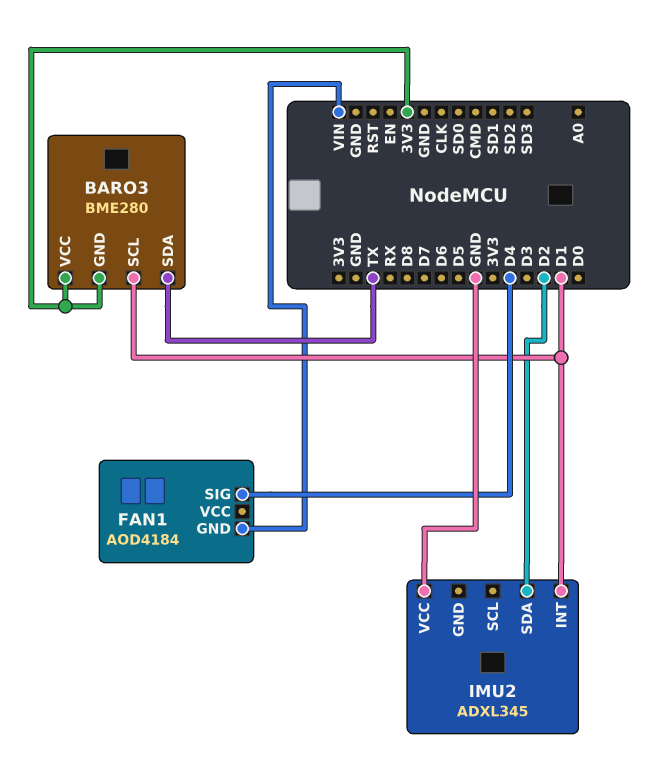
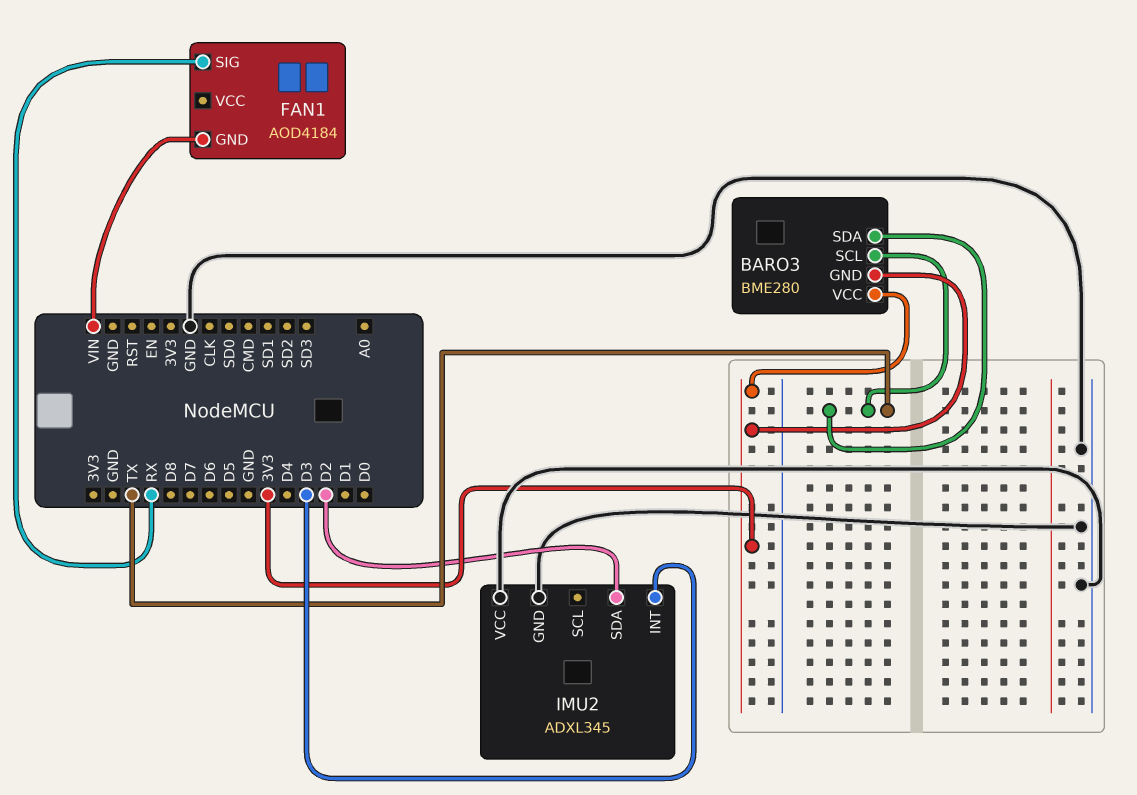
BARO3 pin SCL: D1 -> TX
FAN1 pin SIG: D4 -> RX
IMU2 pin GND: none -> GND
IMU2 pin INT: D1 -> D3

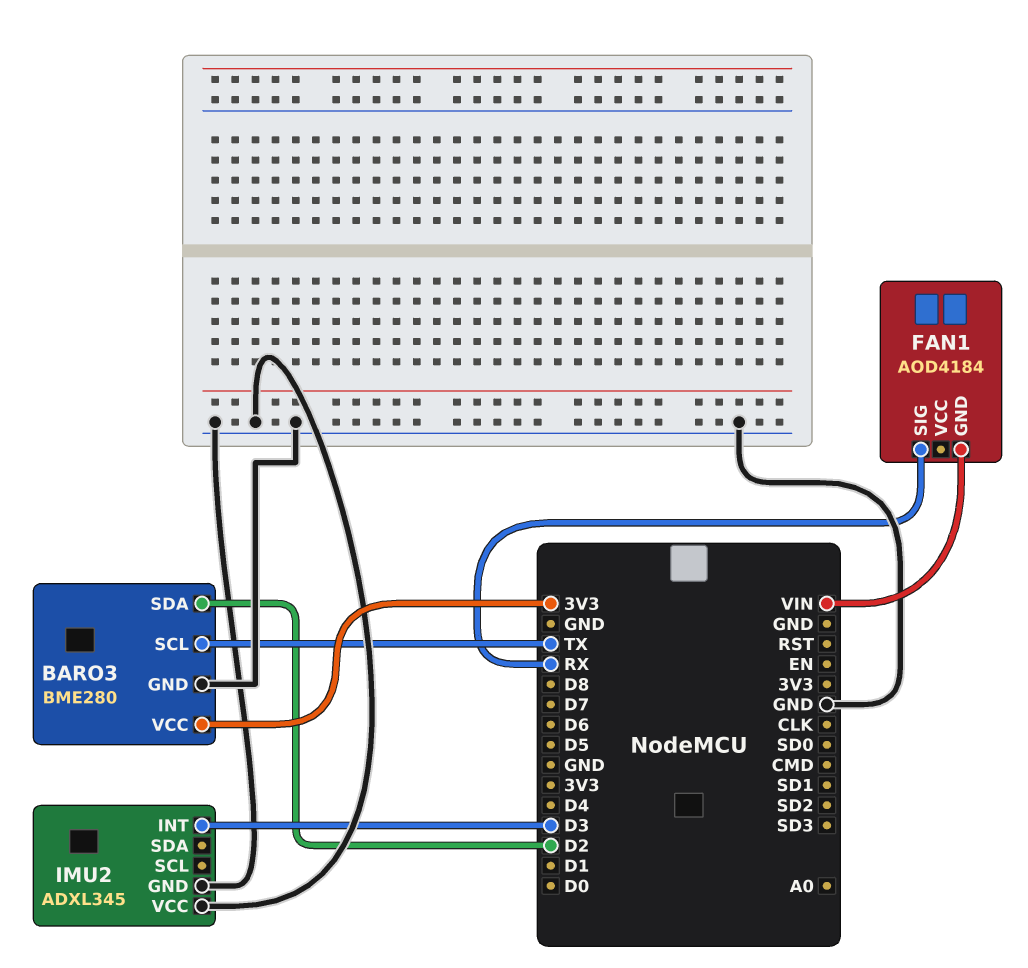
BARO3 pin GND: 3V3 -> GND
BARO3 pin SDA: TX -> D2
IMU2 pin SDA: D2 -> none

